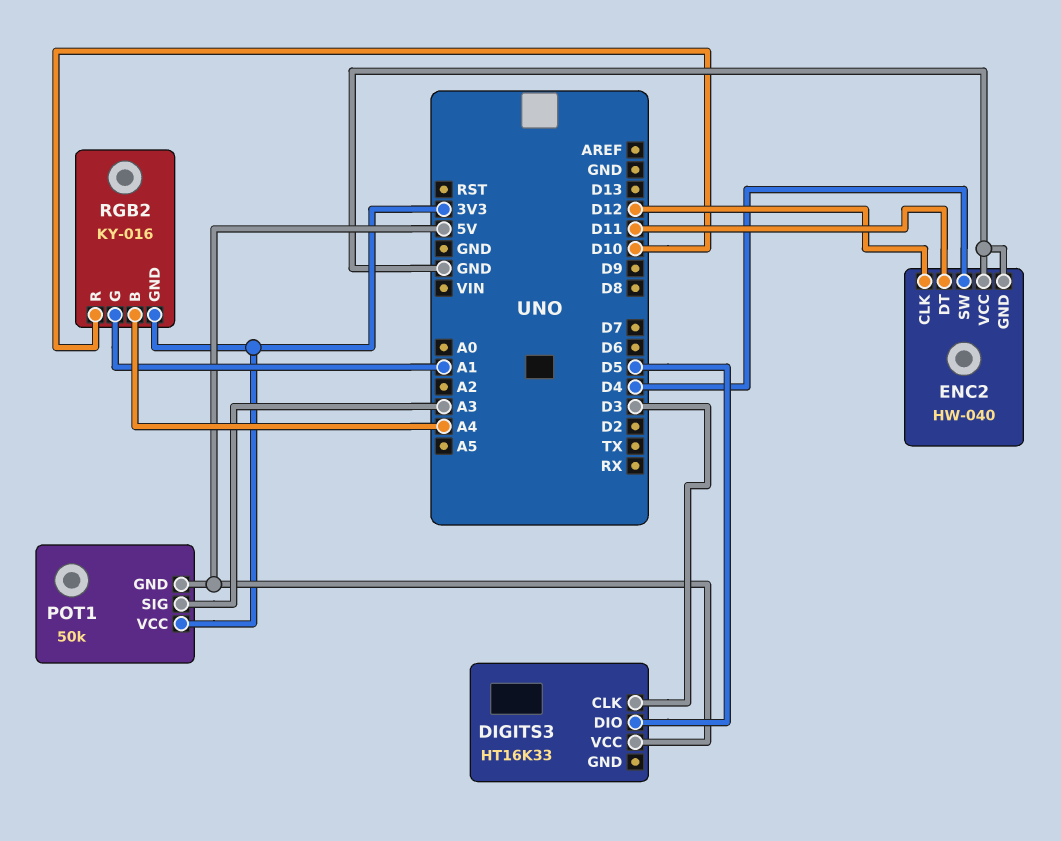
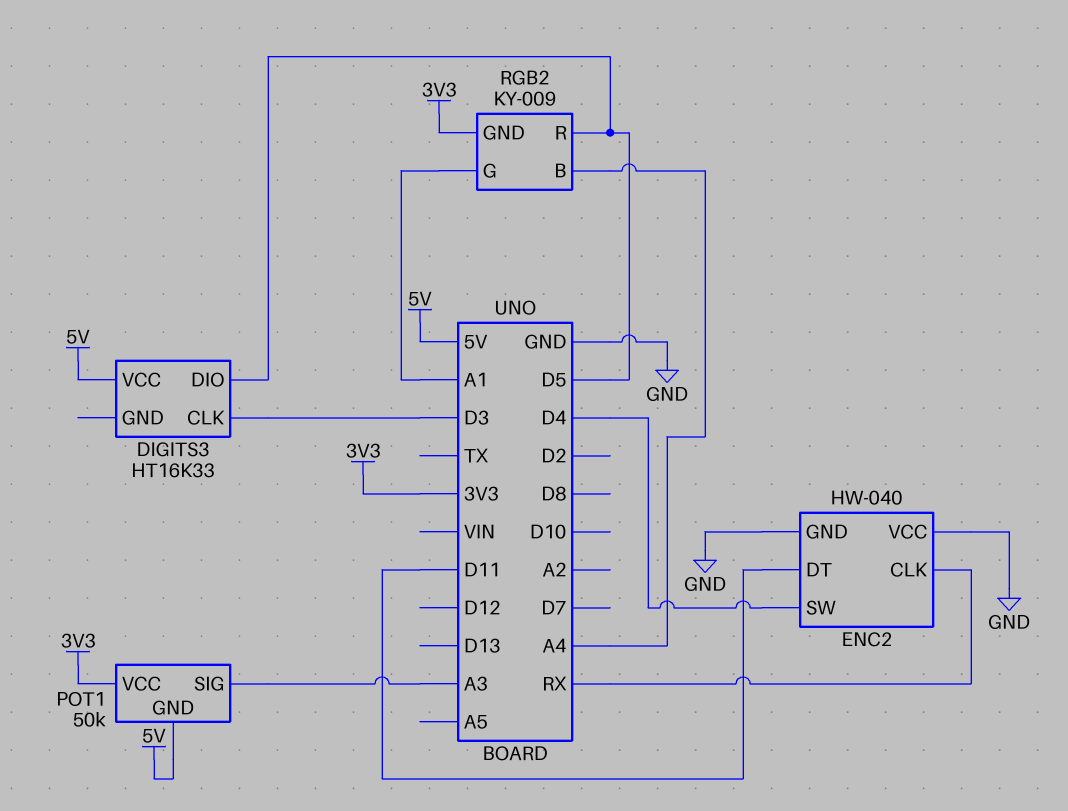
ENC2 pin CLK: D12 -> RX
RGB2: KY-016 -> KY-009
RGB2 pin R: D10 -> D5

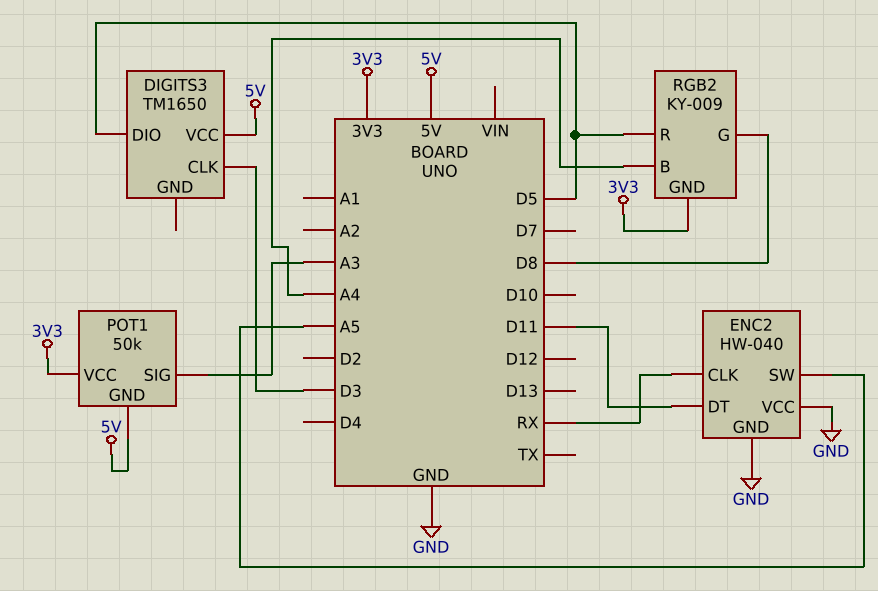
DIGITS3: HT16K33 -> TM1650
ENC2 pin SW: D4 -> A5
RGB2 pin G: A1 -> D8

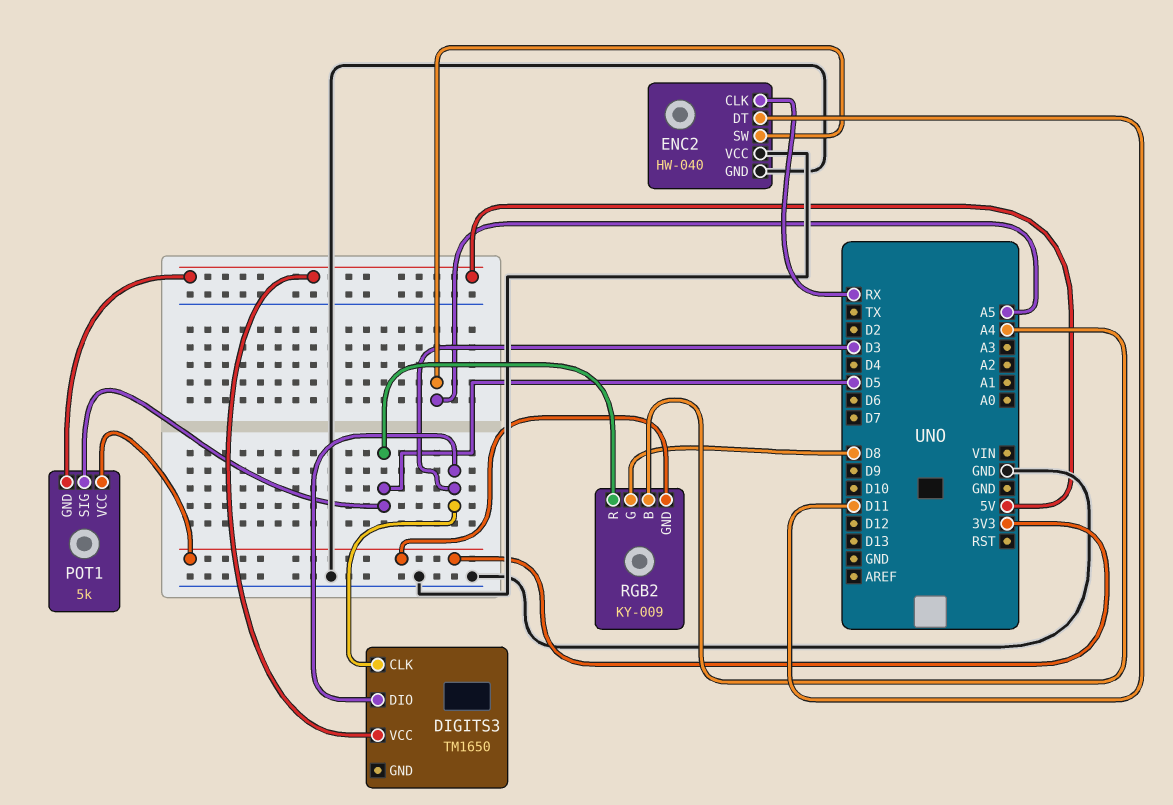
DIGITS3 pin DIO: D5 -> D3
POT1: 50k -> 5k
POT1 pin SIG: A3 -> D5

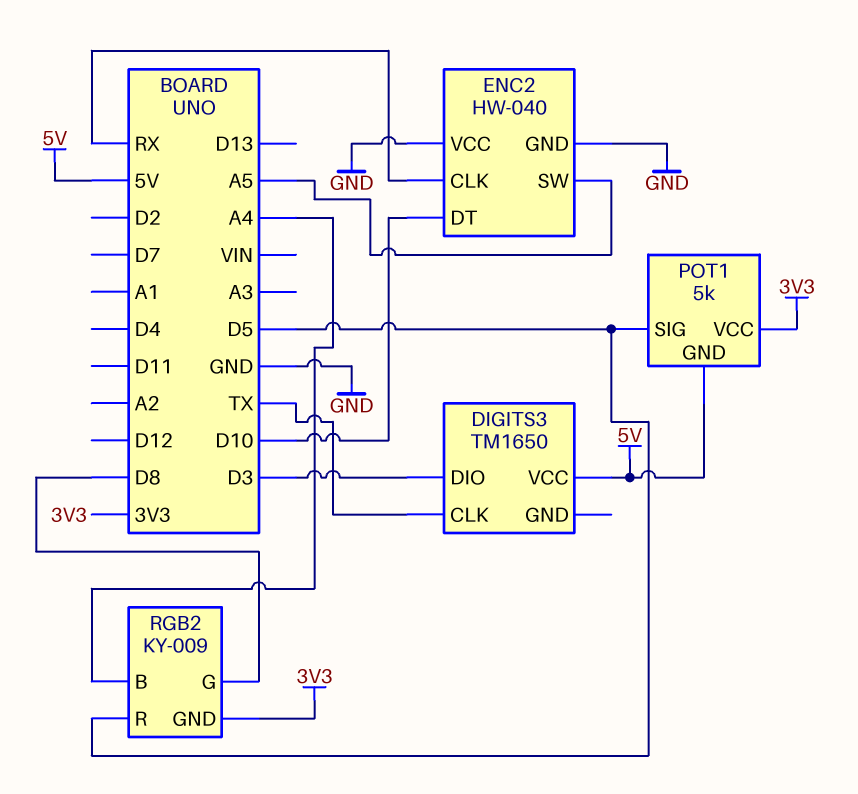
DIGITS3 pin CLK: D3 -> TX
ENC2 pin DT: D11 -> D10

